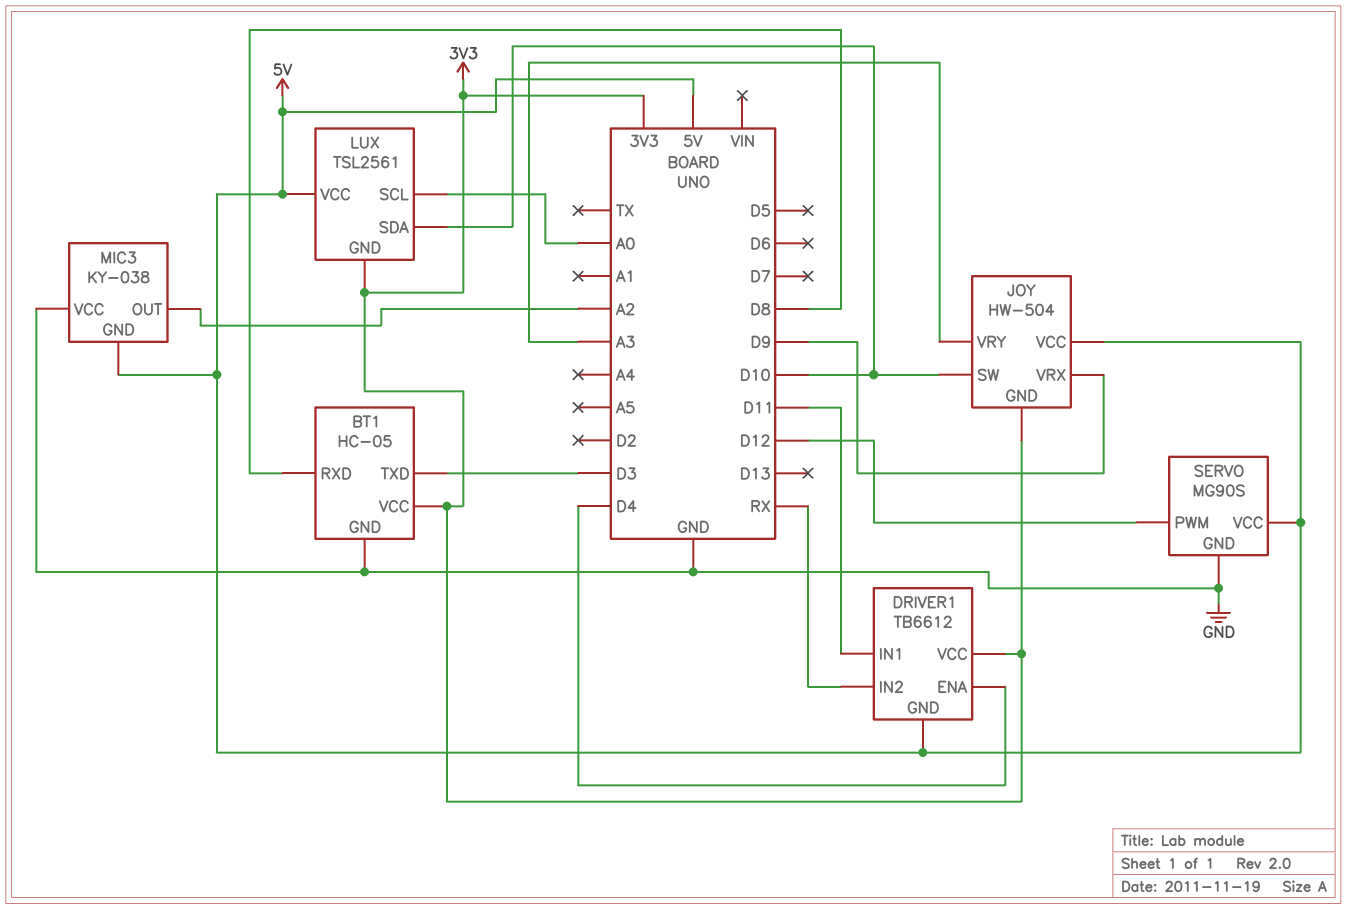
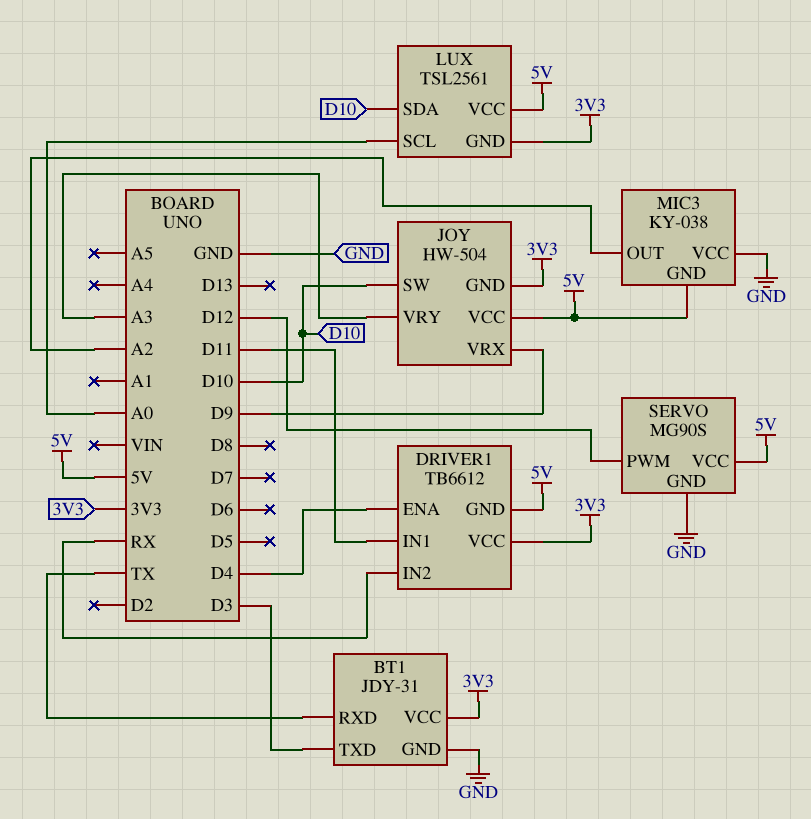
BT1: HC-05 -> JDY-31
BT1 pin RXD: D8 -> TX

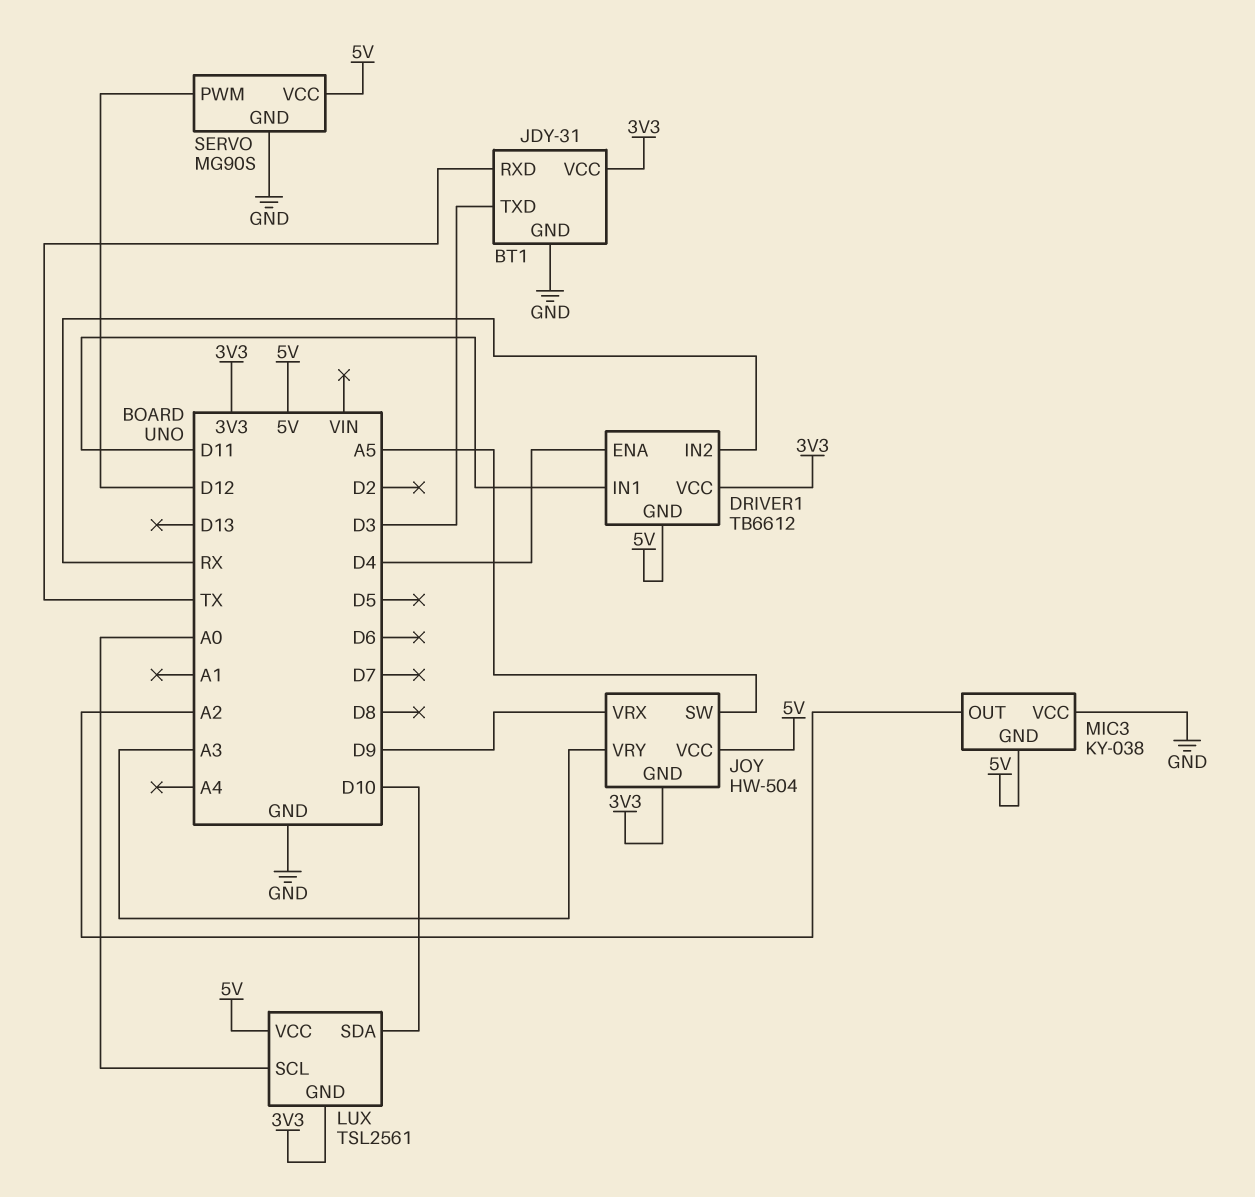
JOY pin SW: D10 -> A5

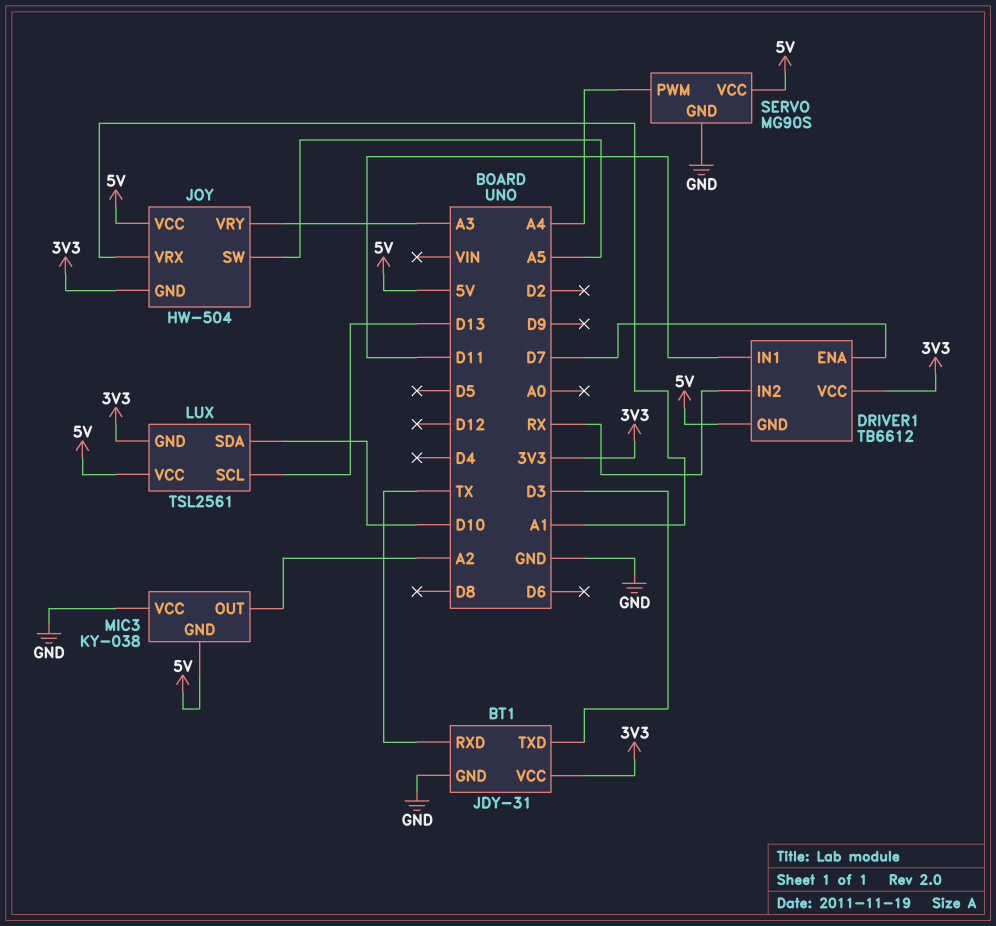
DRIVER1 pin ENA: D4 -> D7
JOY pin VRX: D9 -> A1
LUX pin SCL: A0 -> D13
SERVO pin PWM: D12 -> A4

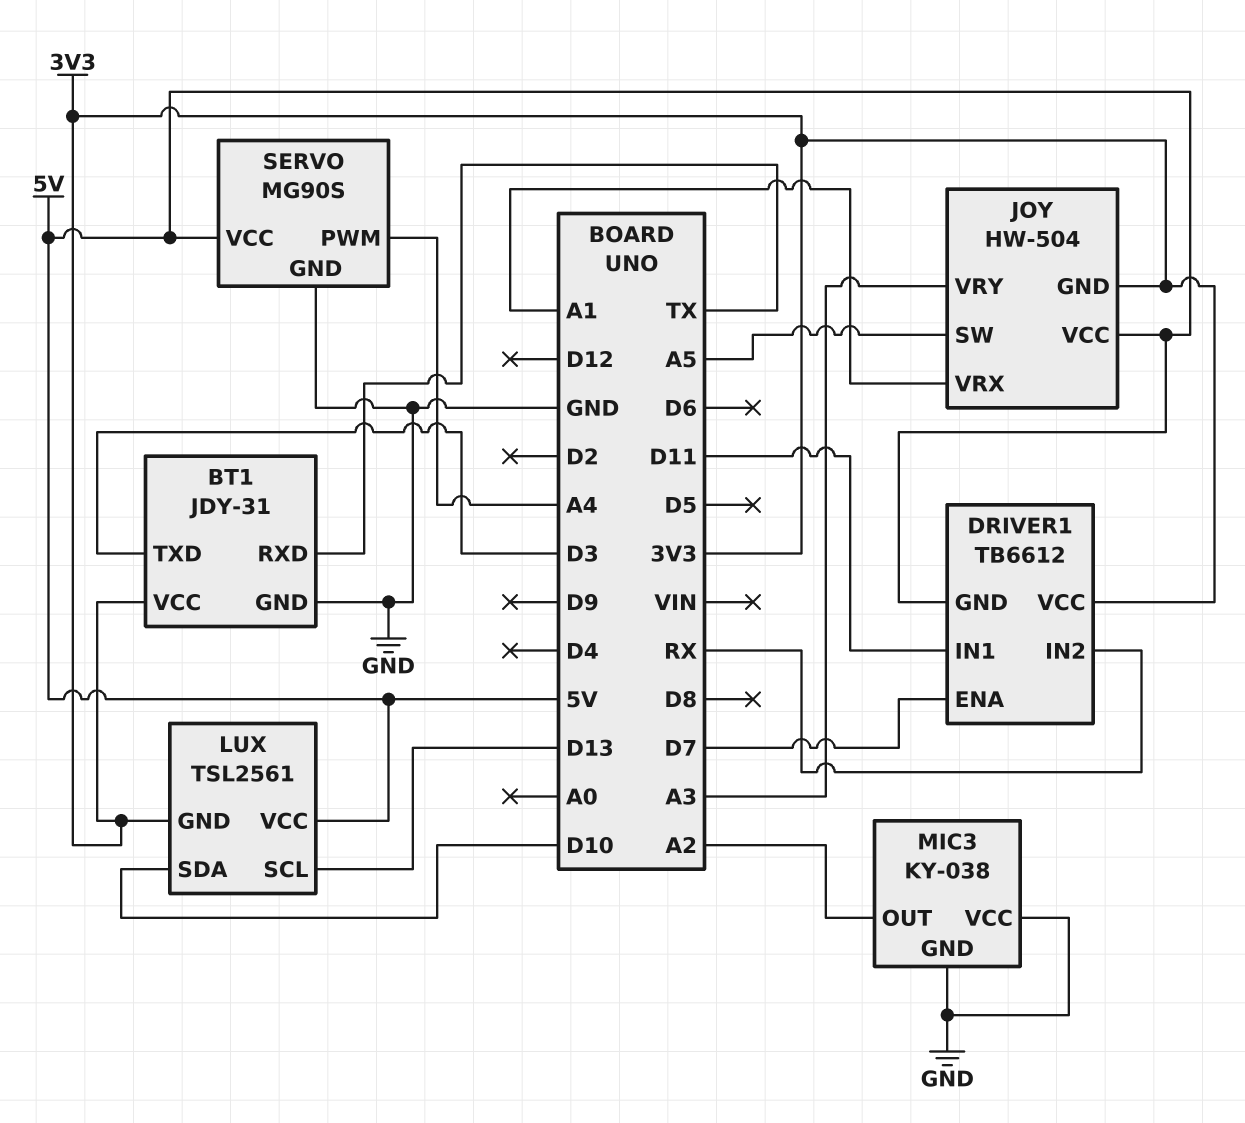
MIC3 pin GND: 5V -> GND

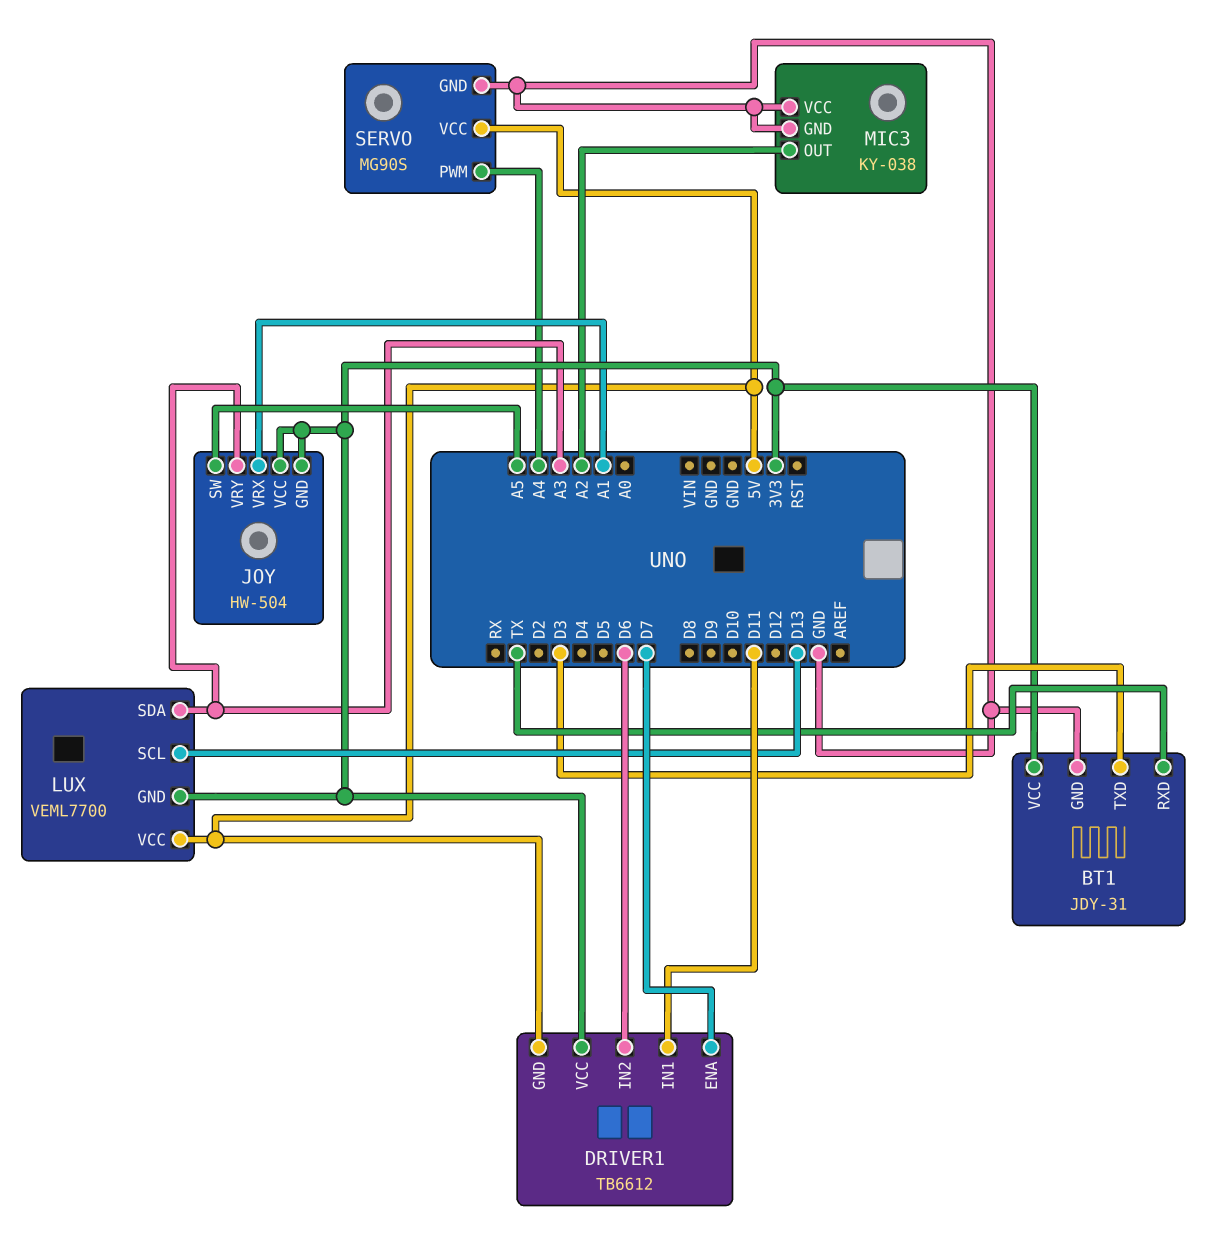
DRIVER1 pin IN2: RX -> D6
JOY pin VCC: 5V -> 3V3
LUX: TSL2561 -> VEML7700
LUX pin SDA: D10 -> A3

